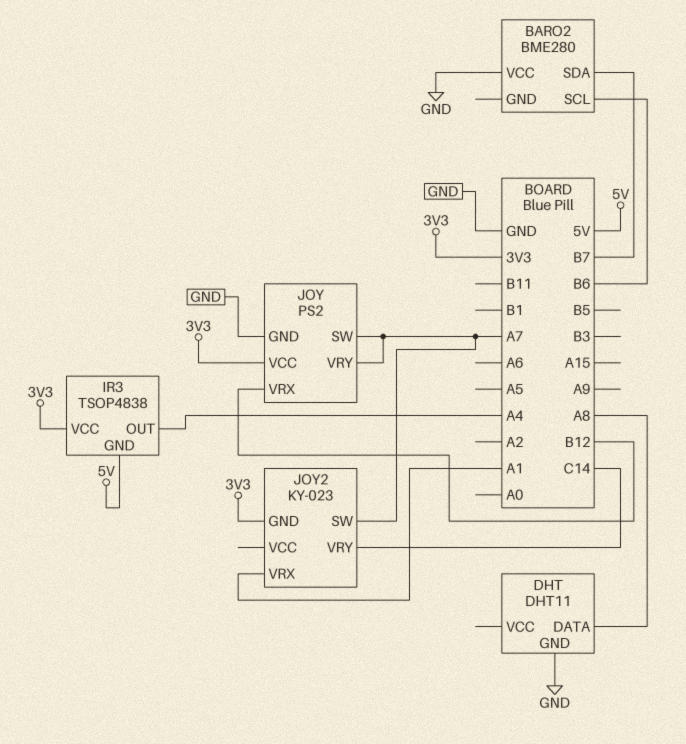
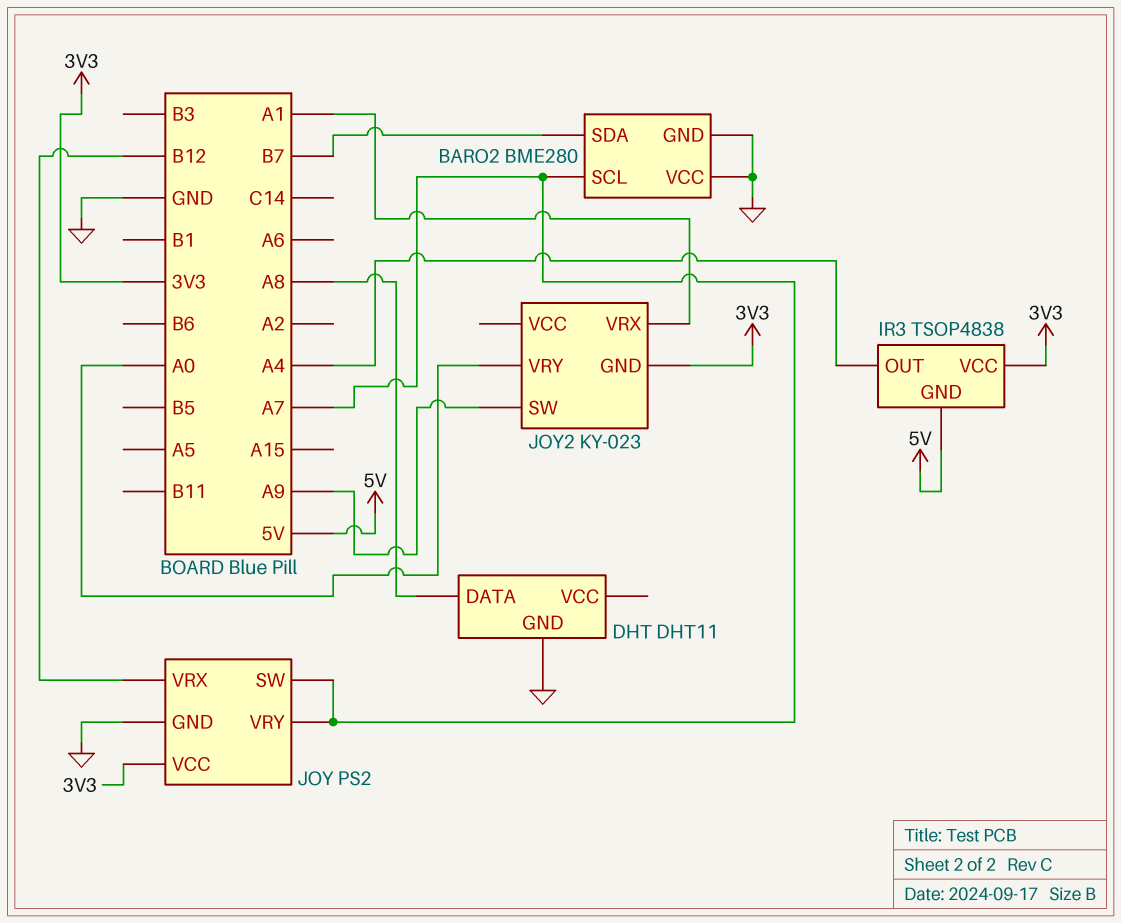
BARO2 pin GND: none -> GND
BARO2 pin SCL: B6 -> A7
JOY2 pin SW: A7 -> A9
JOY2 pin VRY: C14 -> A0

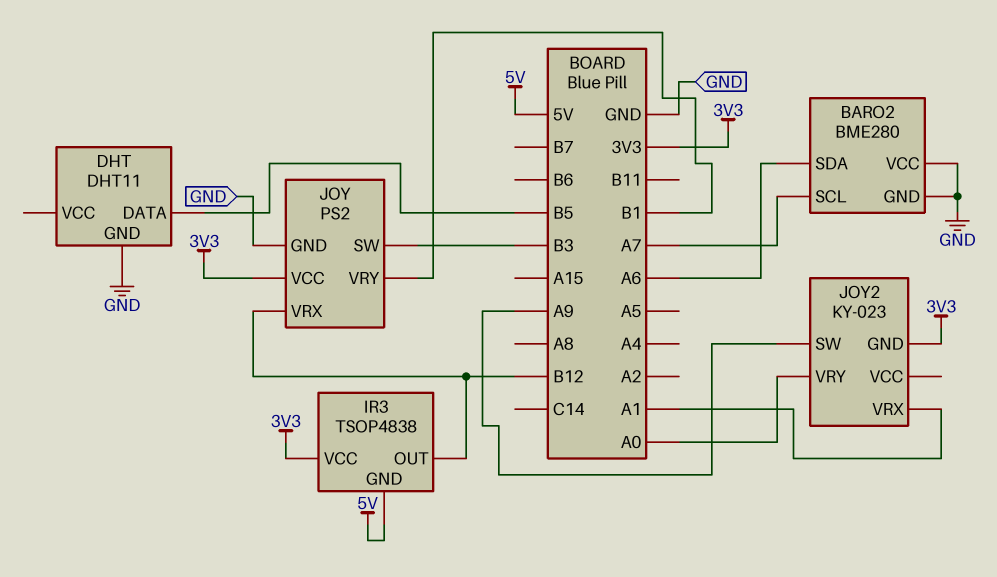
BARO2 pin SDA: B7 -> A6
DHT pin DATA: A8 -> B5
IR3 pin OUT: A4 -> B12
JOY pin SW: A7 -> B3
JOY pin VRY: A7 -> B1

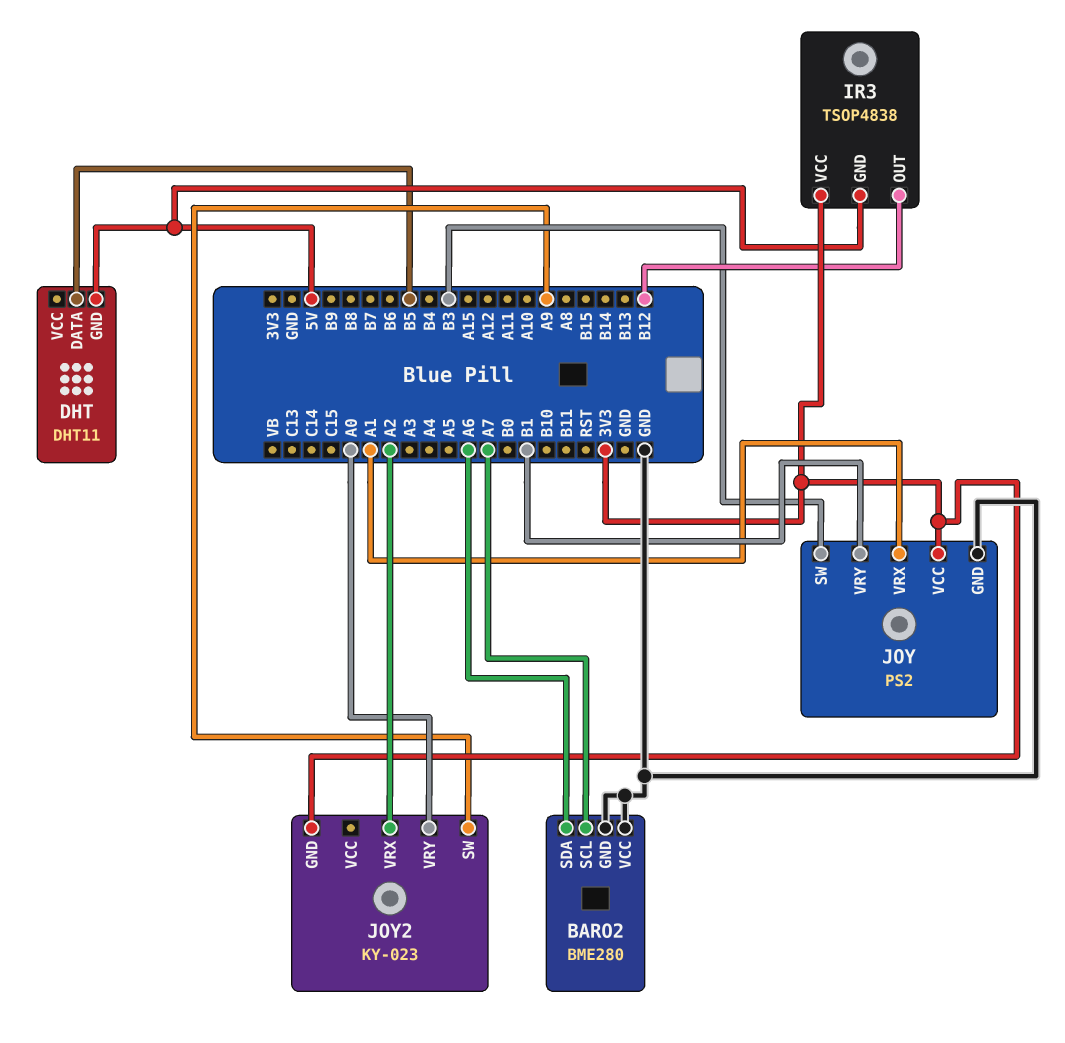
DHT pin GND: GND -> 5V
JOY pin VRX: B12 -> A1
JOY2 pin VRX: A1 -> A2

